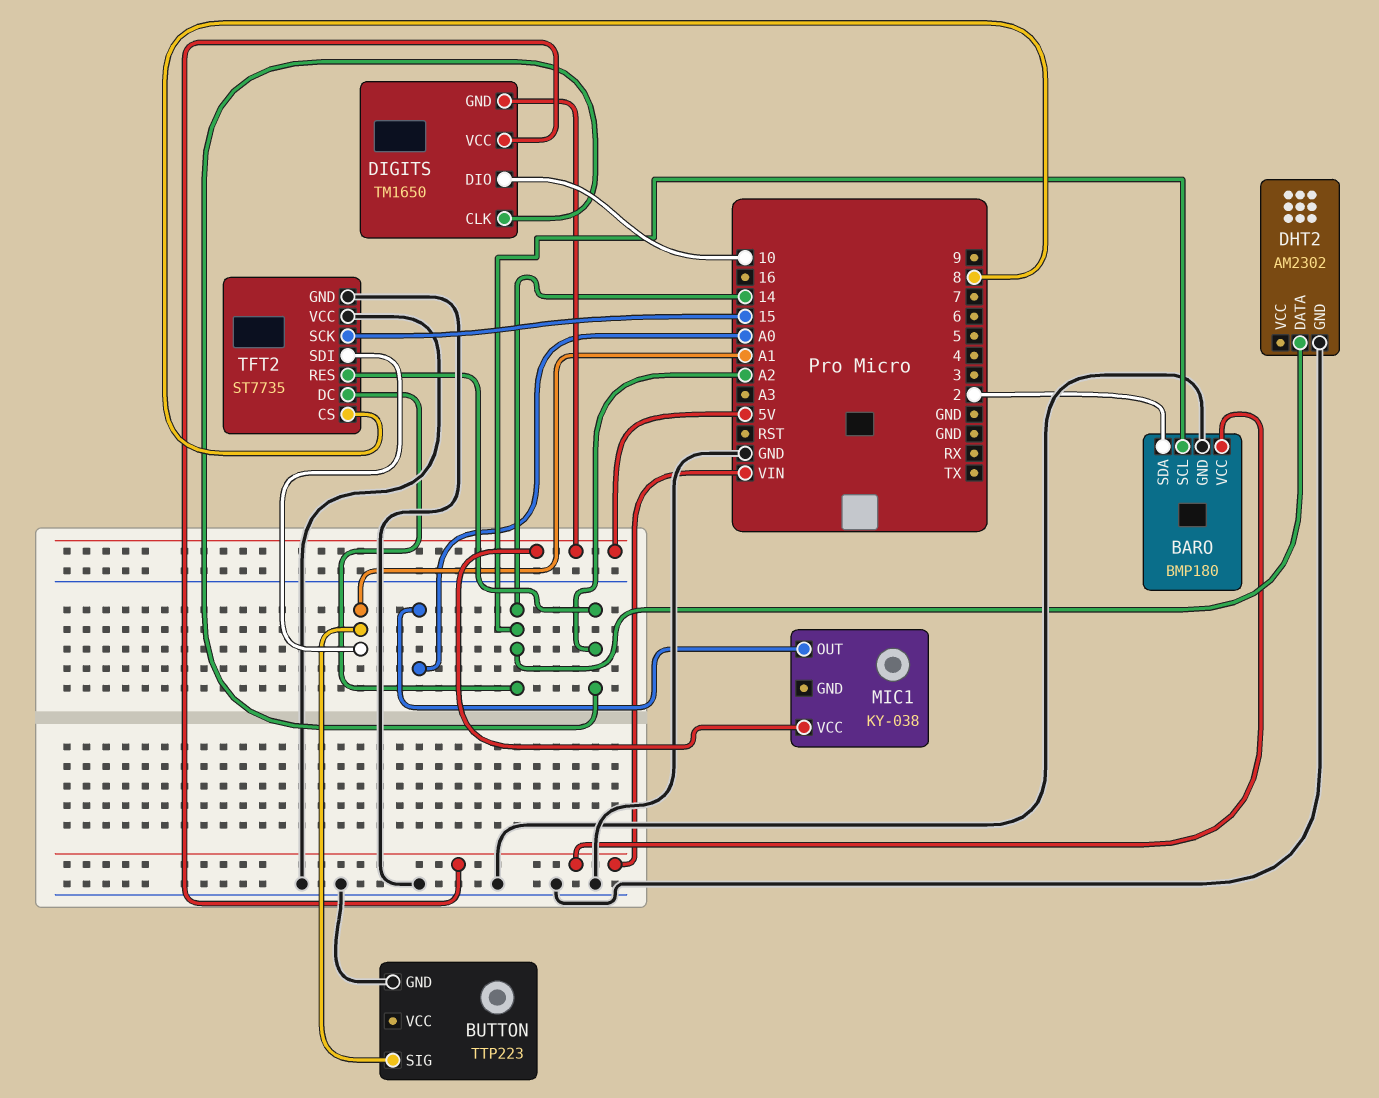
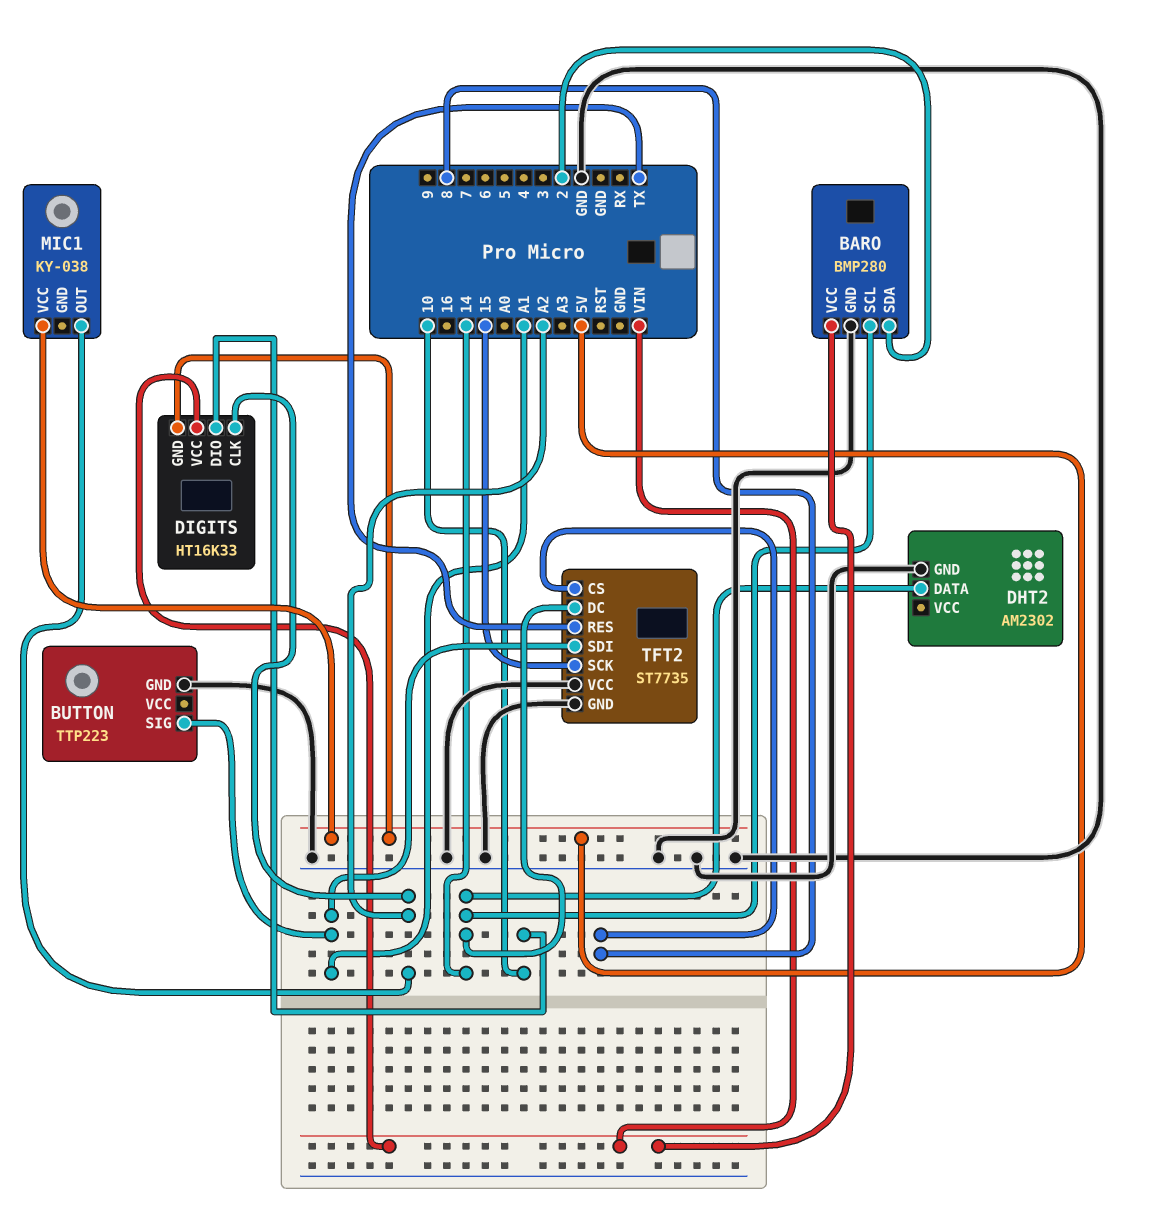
BARO: BMP180 -> BMP280
DIGITS: TM1650 -> HT16K33
MIC1 pin OUT: A0 -> A2
TFT2 pin RES: A2 -> TX

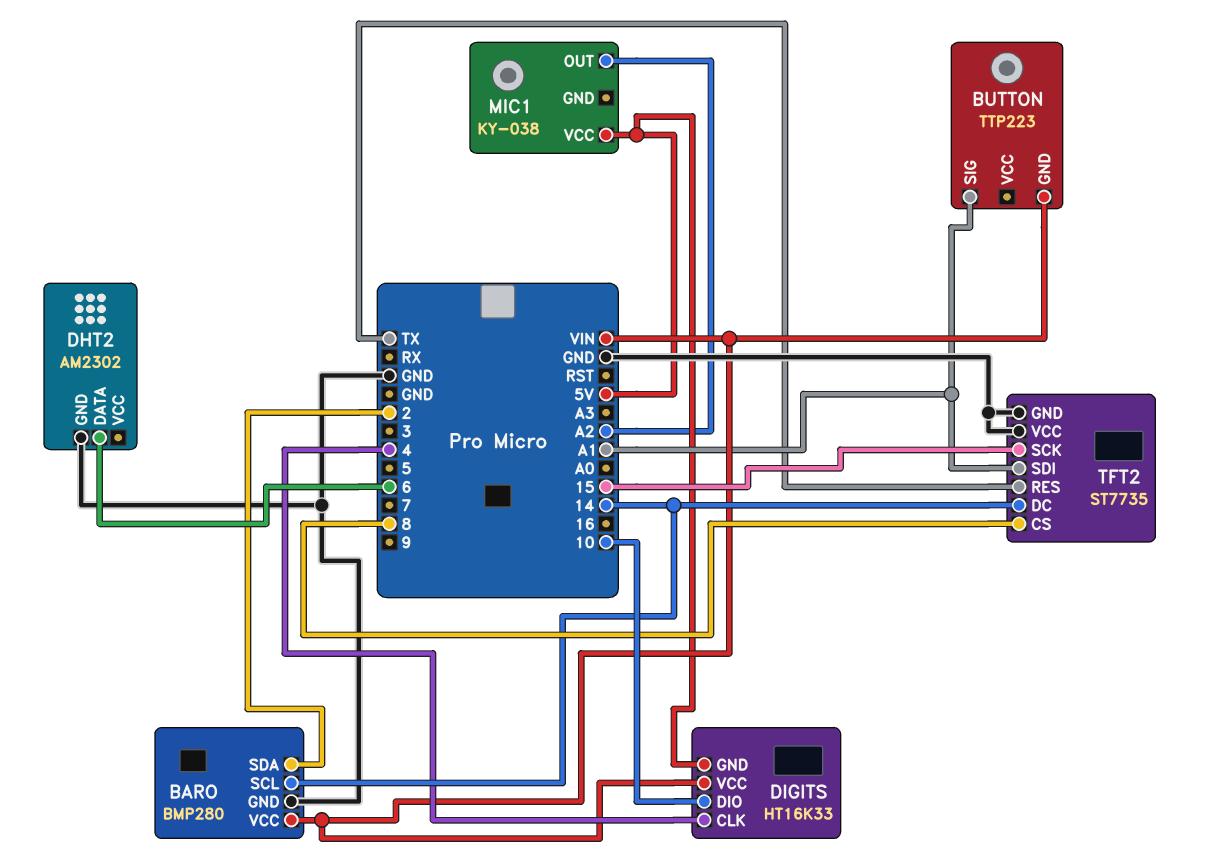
BUTTON pin GND: GND -> VIN
DHT2 pin DATA: 14 -> 6
DIGITS pin CLK: A2 -> 4

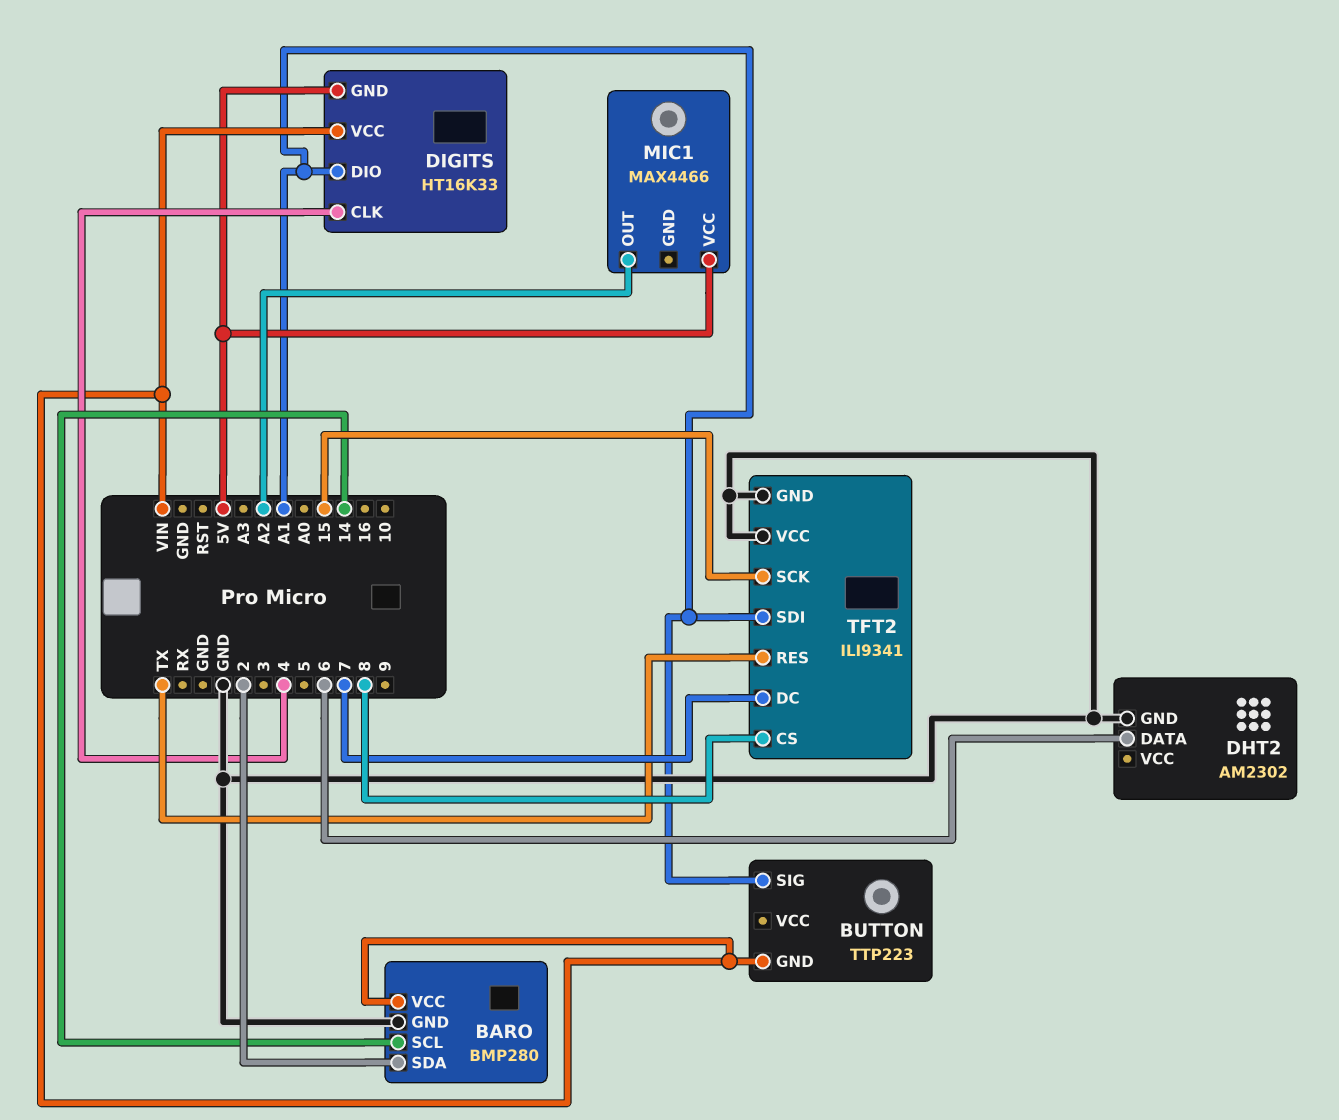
DIGITS pin DIO: 10 -> A1
MIC1: KY-038 -> MAX4466
TFT2: ST7735 -> ILI9341
TFT2 pin DC: 14 -> 7

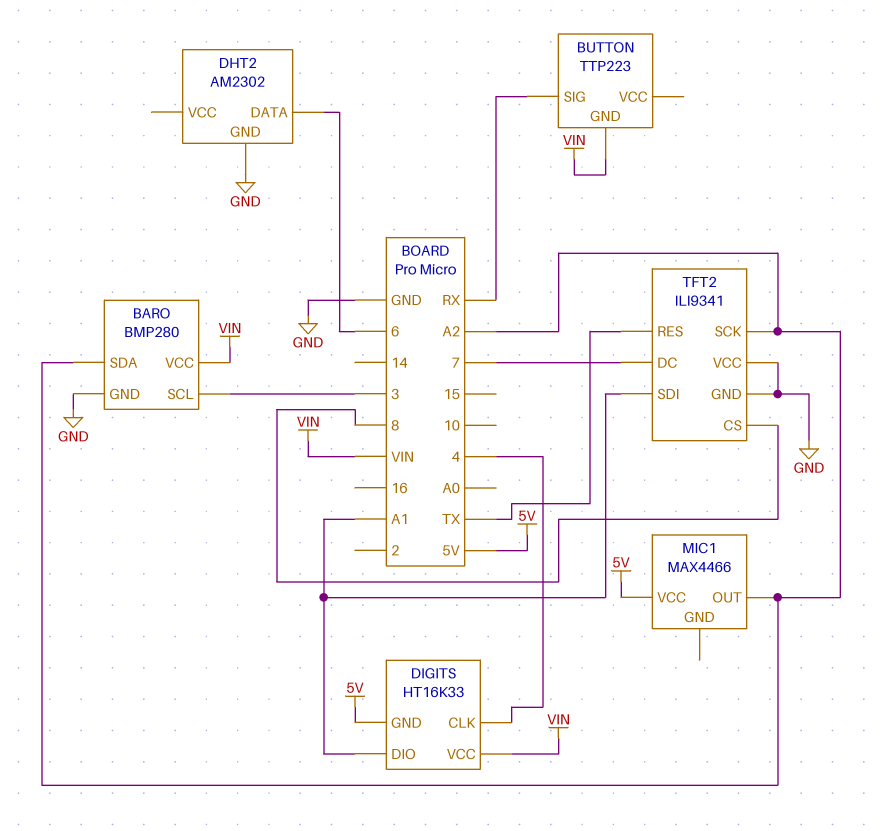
BARO pin SCL: 14 -> 3
BARO pin SDA: 2 -> A2
BUTTON pin SIG: A1 -> RX
TFT2 pin SCK: 15 -> A2

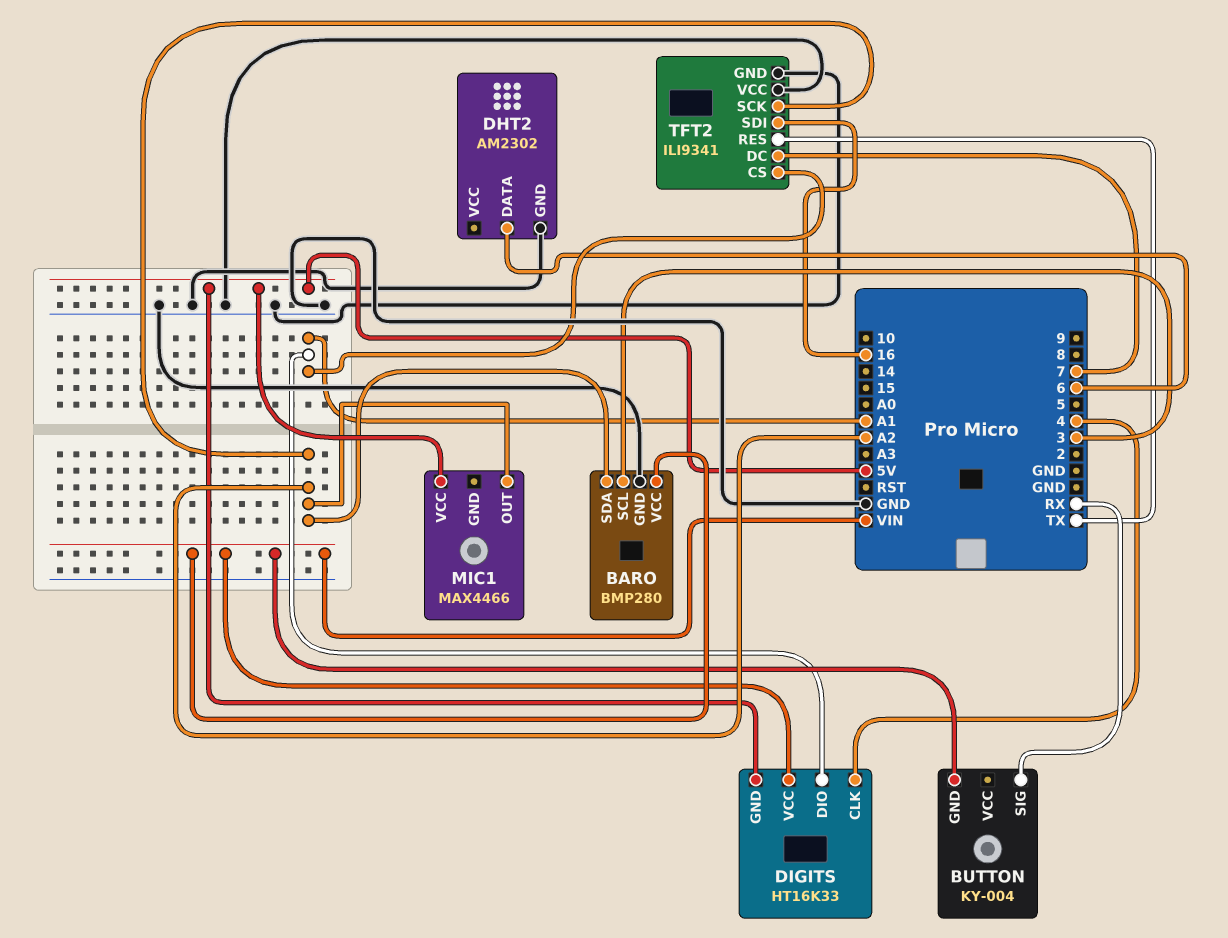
BUTTON: TTP223 -> KY-004
TFT2 pin CS: 8 -> A1
TFT2 pin SDI: A1 -> 16

